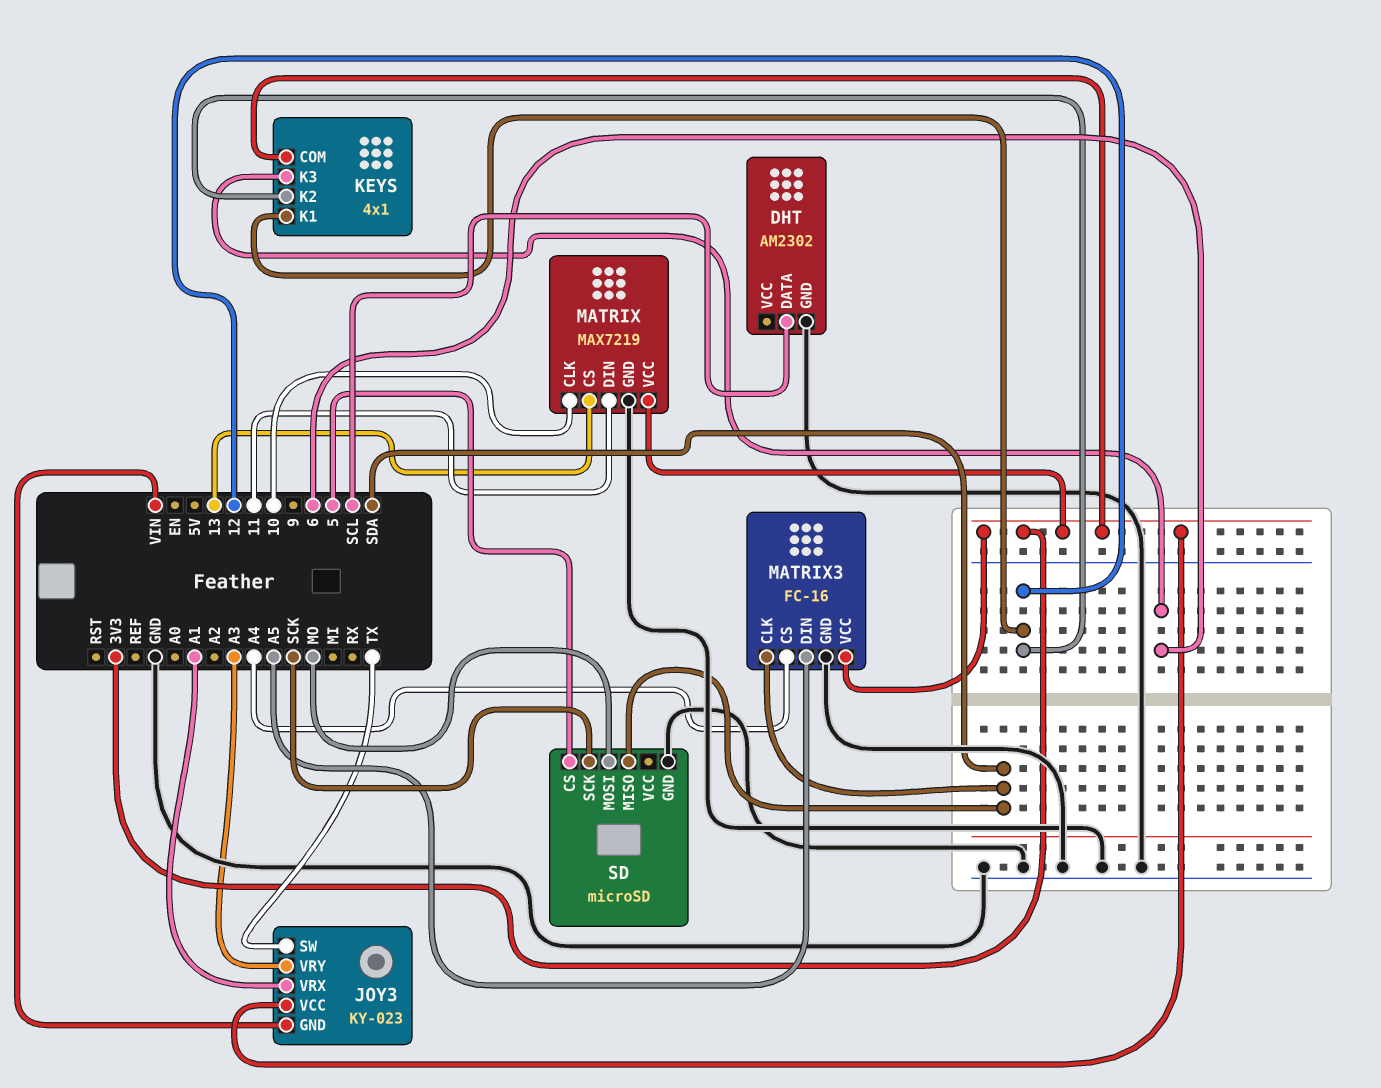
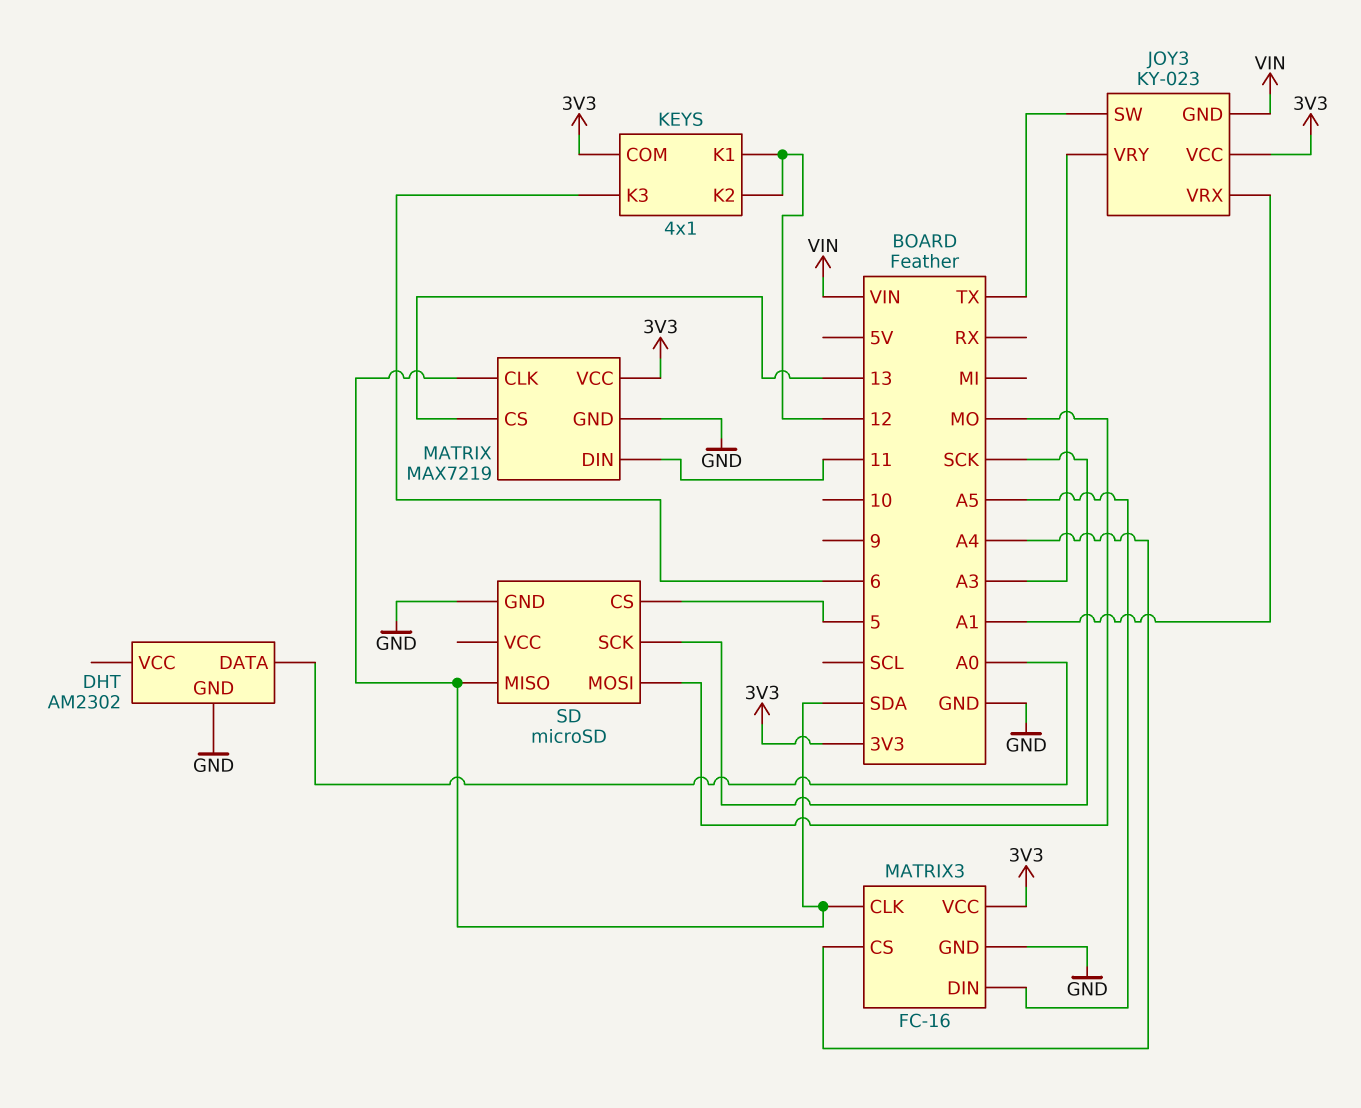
DHT pin DATA: SCL -> A0
MATRIX pin CLK: 10 -> SDA

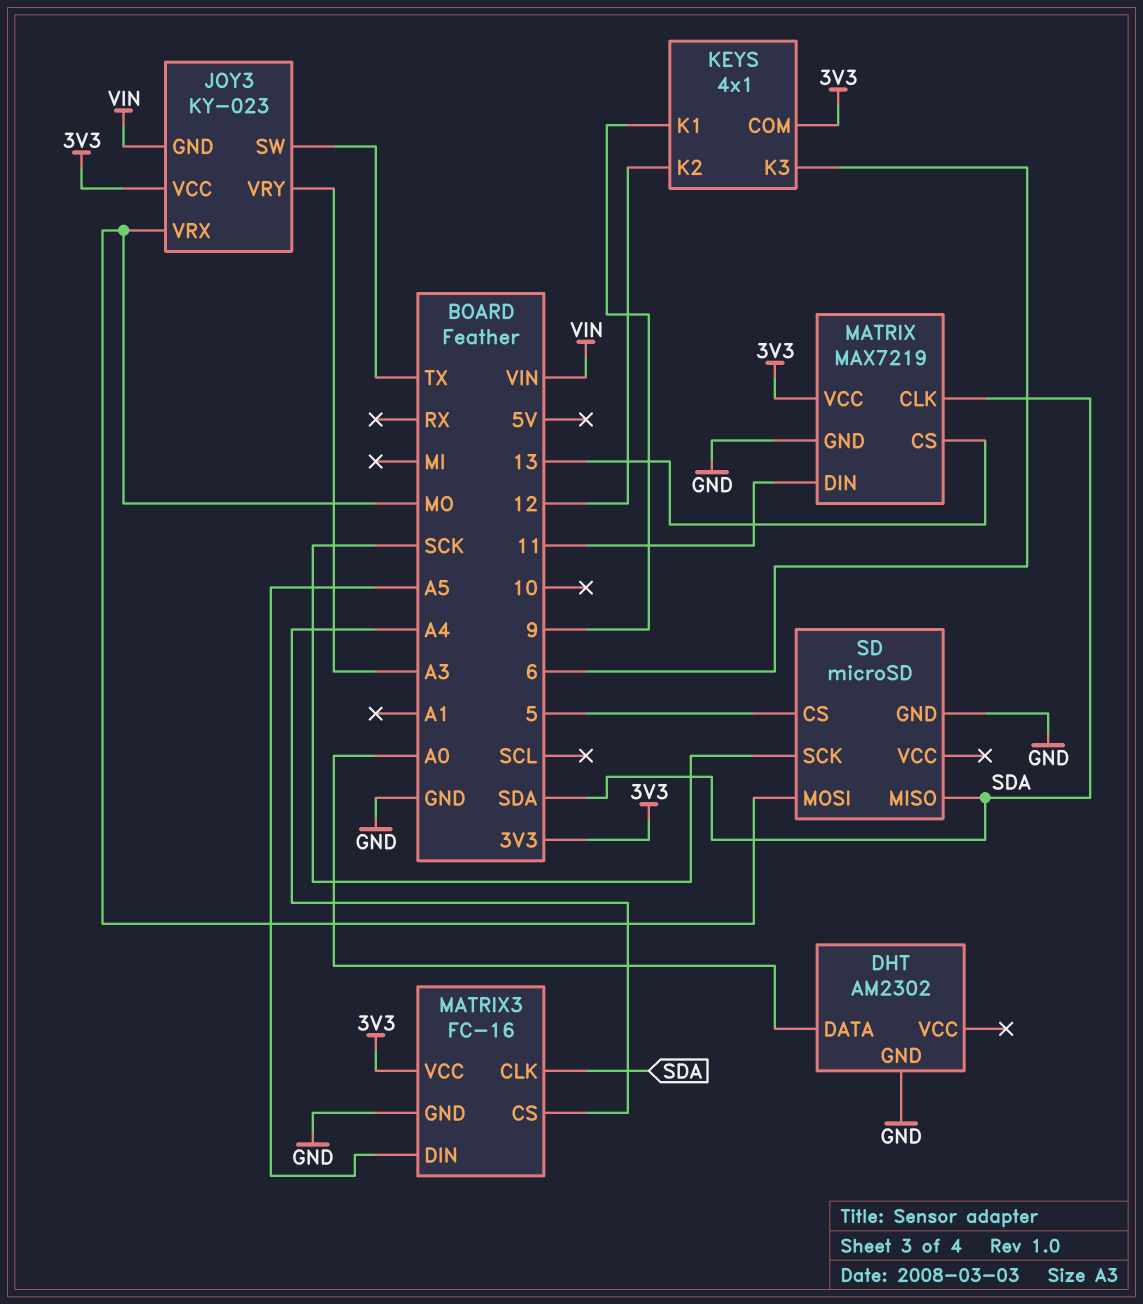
JOY3 pin VRX: A1 -> MO
KEYS pin K1: 12 -> 9

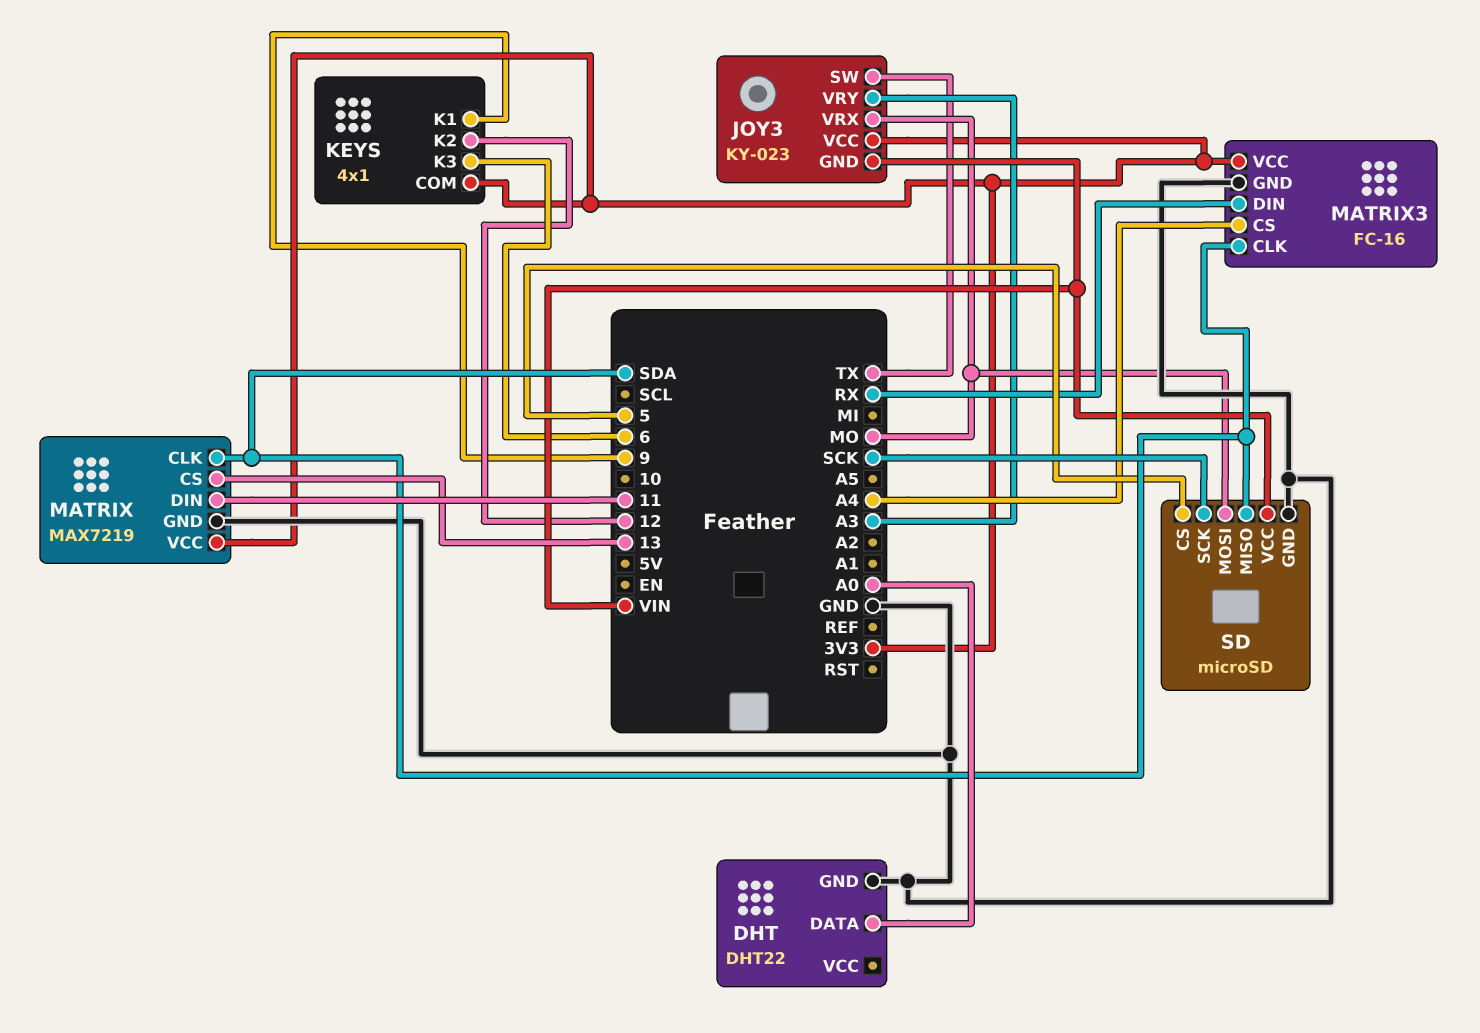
DHT: AM2302 -> DHT22
MATRIX3 pin DIN: A5 -> RX
SD pin VCC: none -> VIN

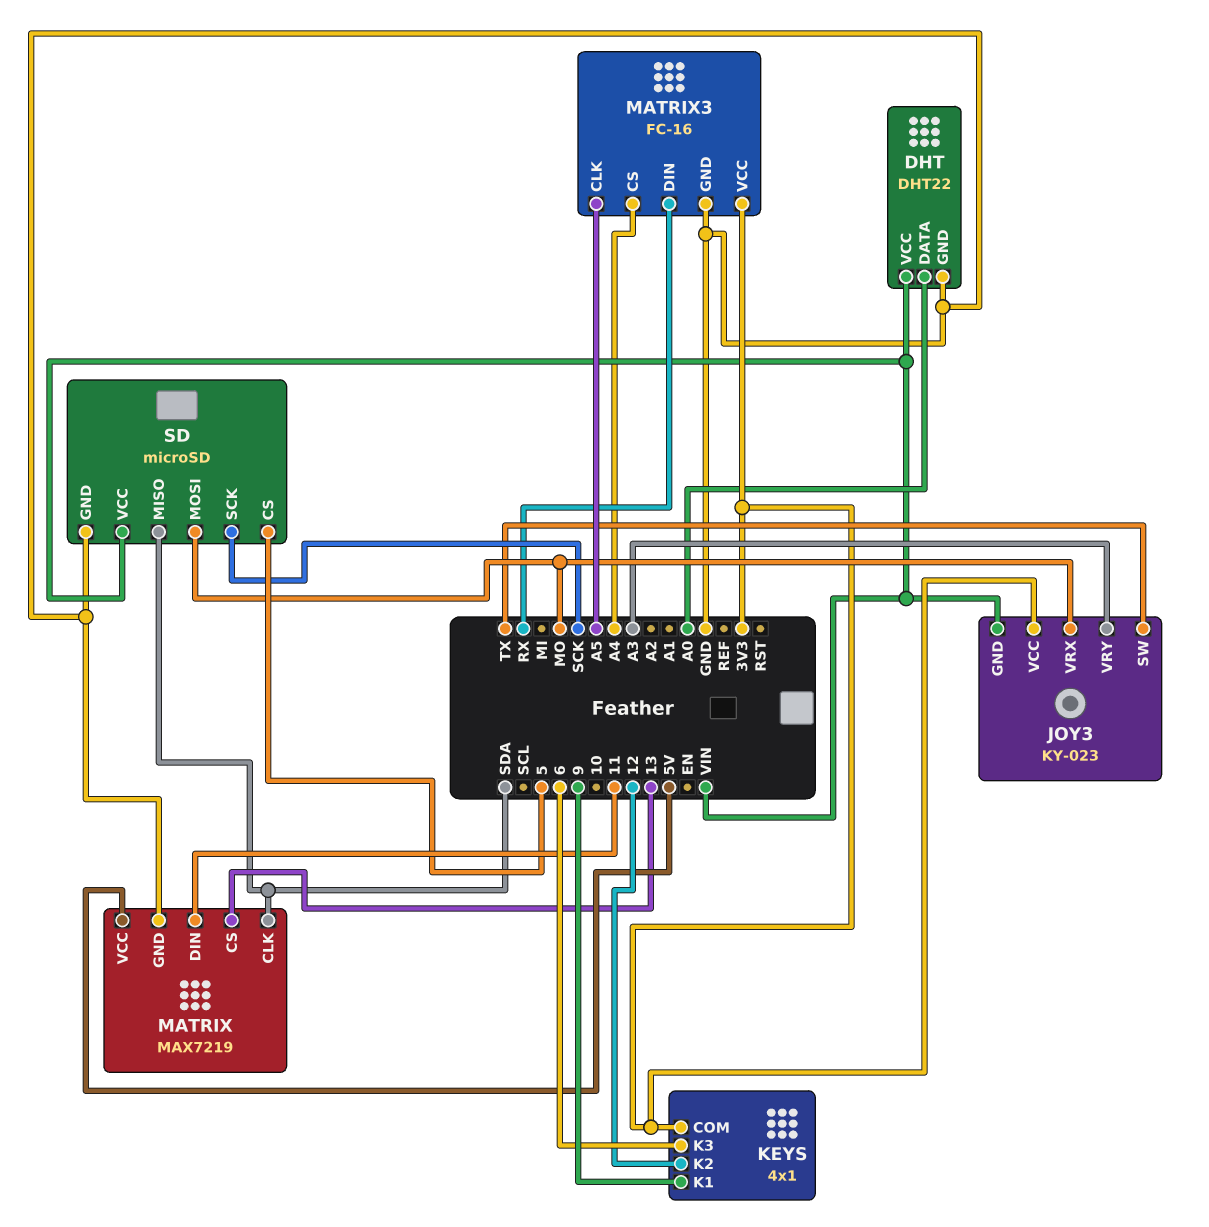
DHT pin VCC: none -> VIN
MATRIX pin VCC: 3V3 -> 5V
MATRIX3 pin CLK: SDA -> A5

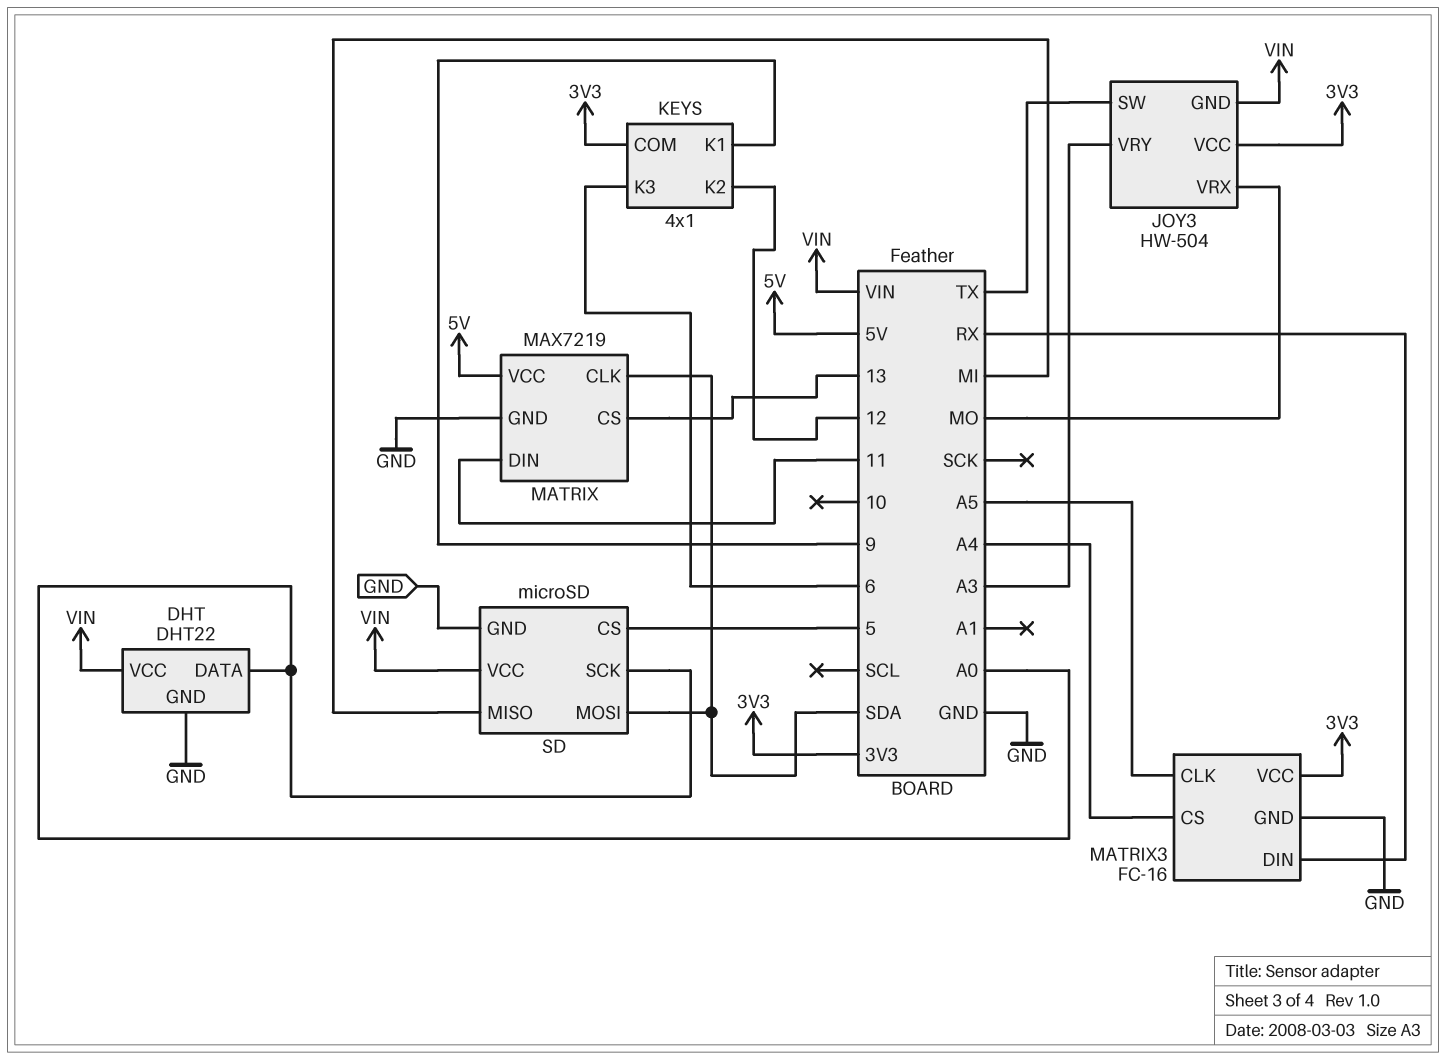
JOY3: KY-023 -> HW-504
SD pin MISO: SDA -> MI
SD pin MOSI: MO -> SDA
SD pin SCK: SCK -> A0

